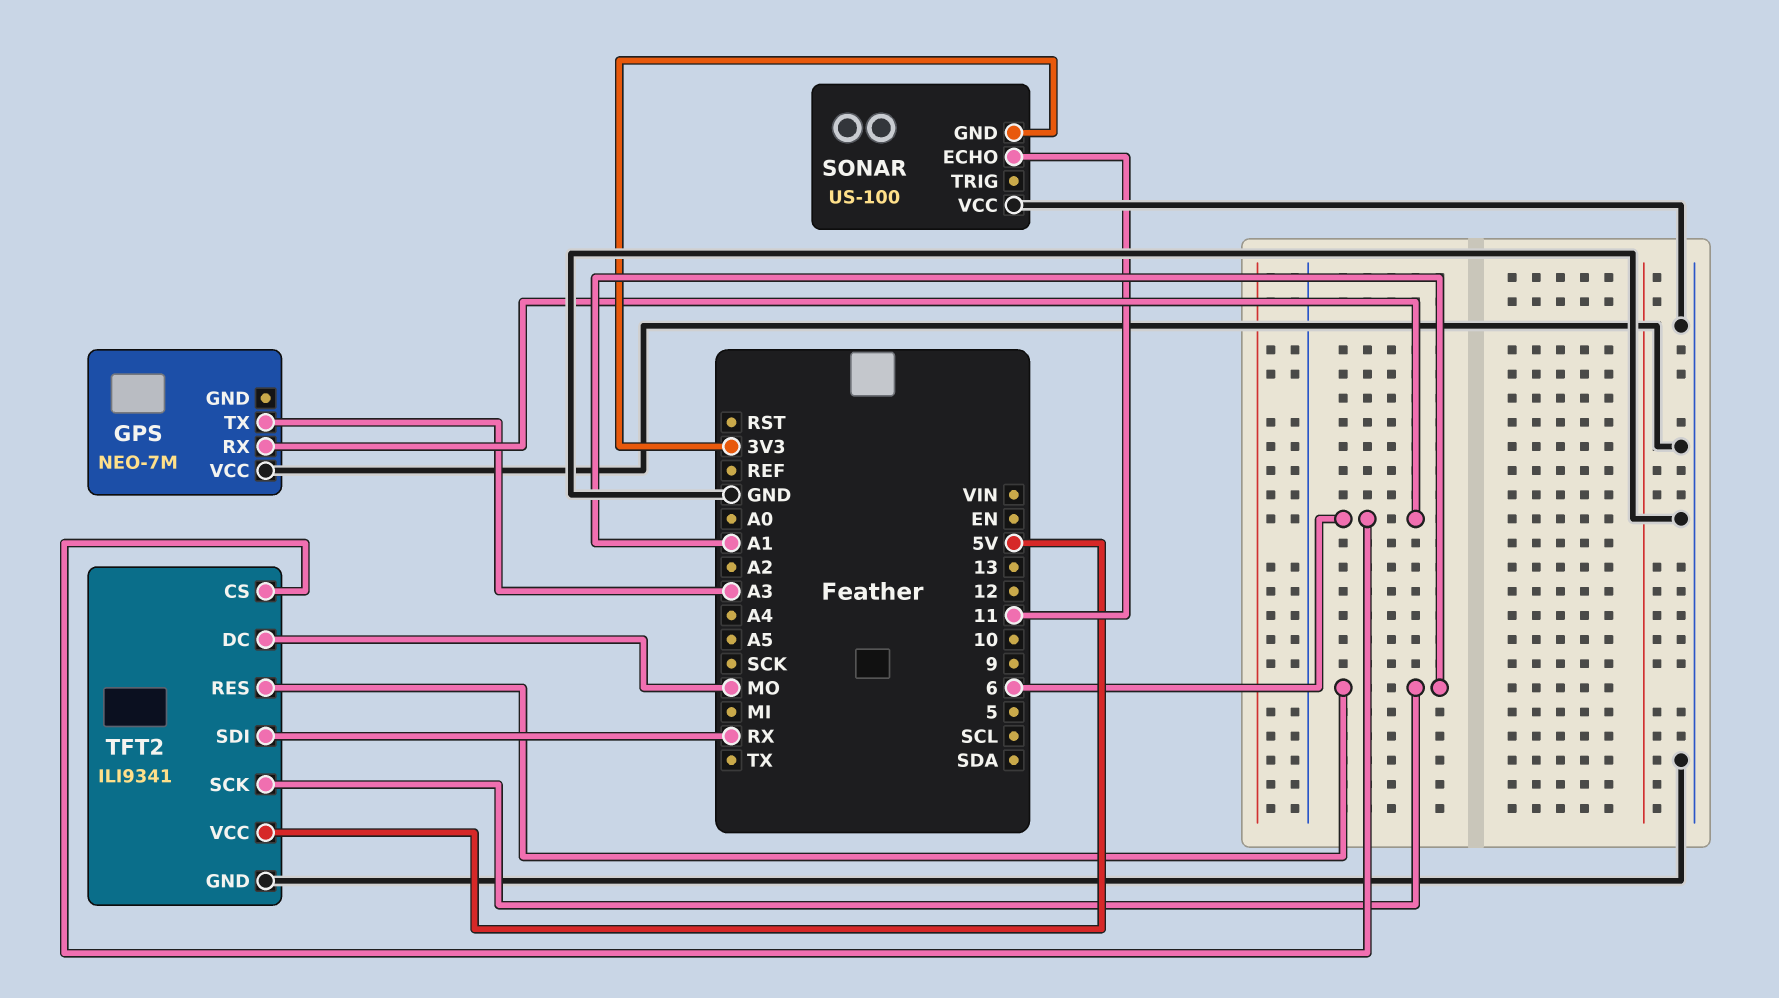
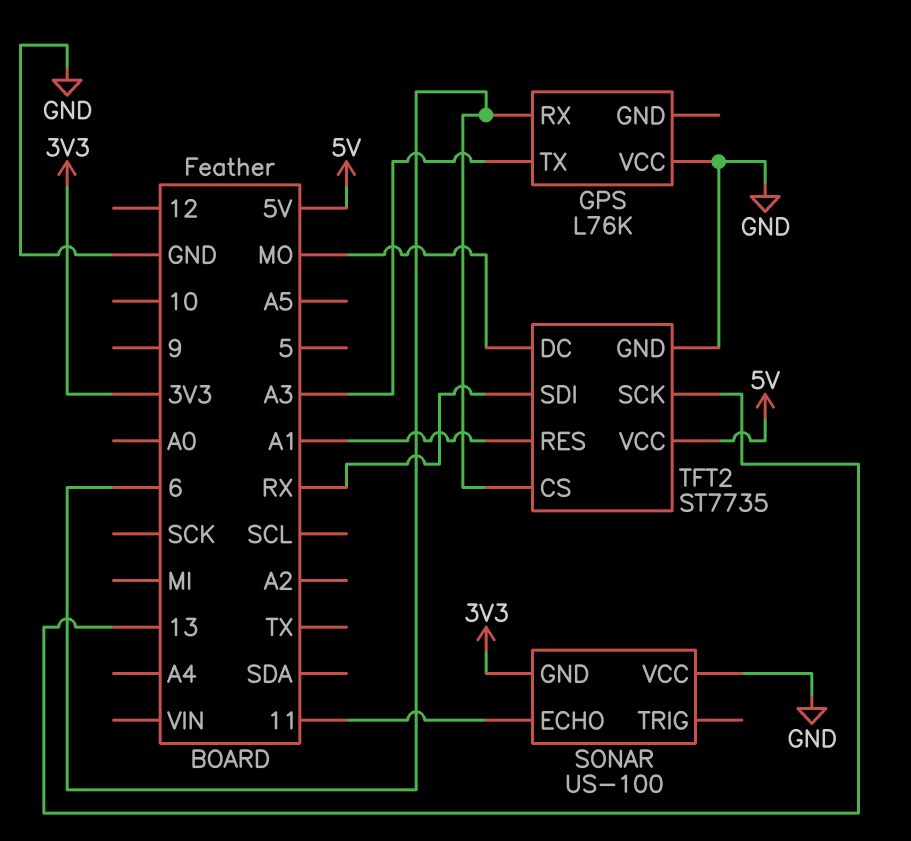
GPS: NEO-7M -> L76K
TFT2: ILI9341 -> ST7735
TFT2 pin SCK: A1 -> 13

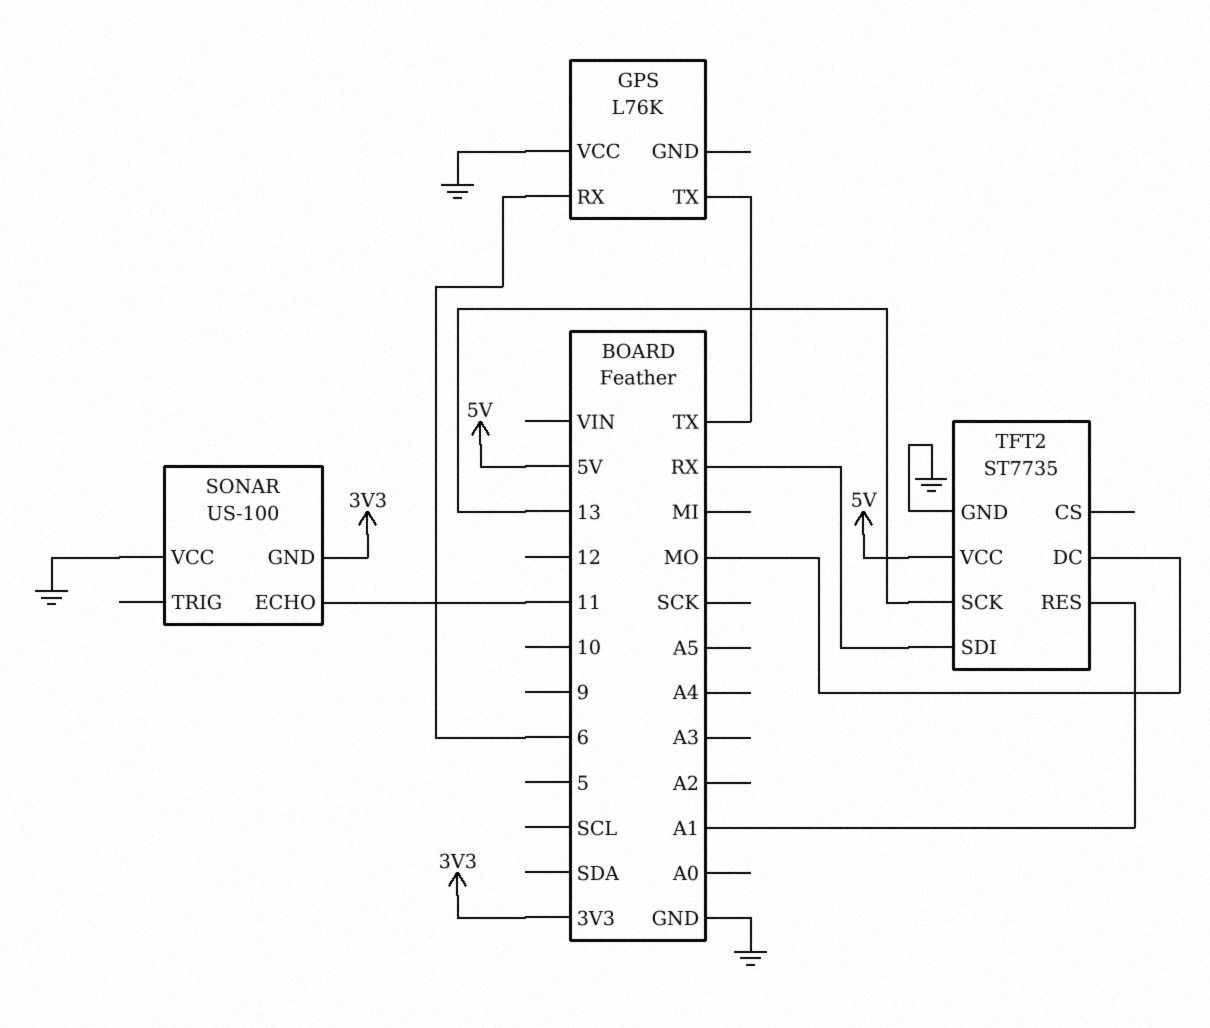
GPS pin TX: A3 -> TX
TFT2 pin CS: 6 -> none

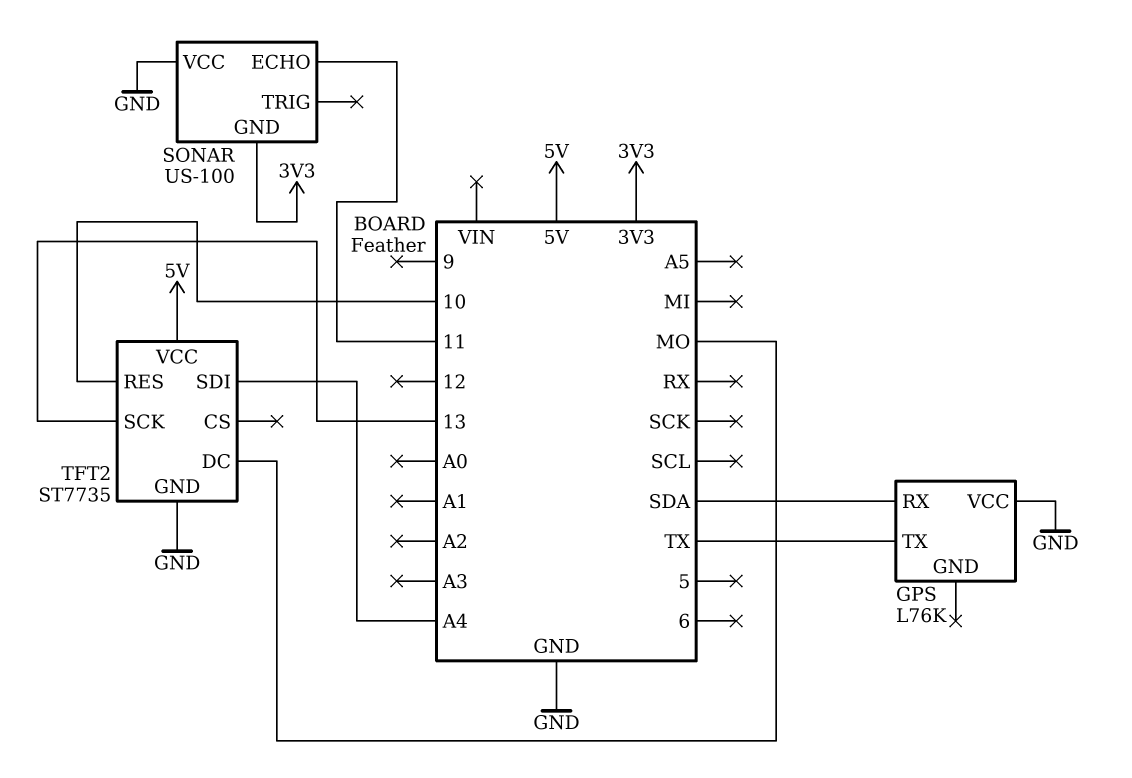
GPS pin RX: 6 -> SDA
TFT2 pin RES: A1 -> 10
TFT2 pin SDI: RX -> A4

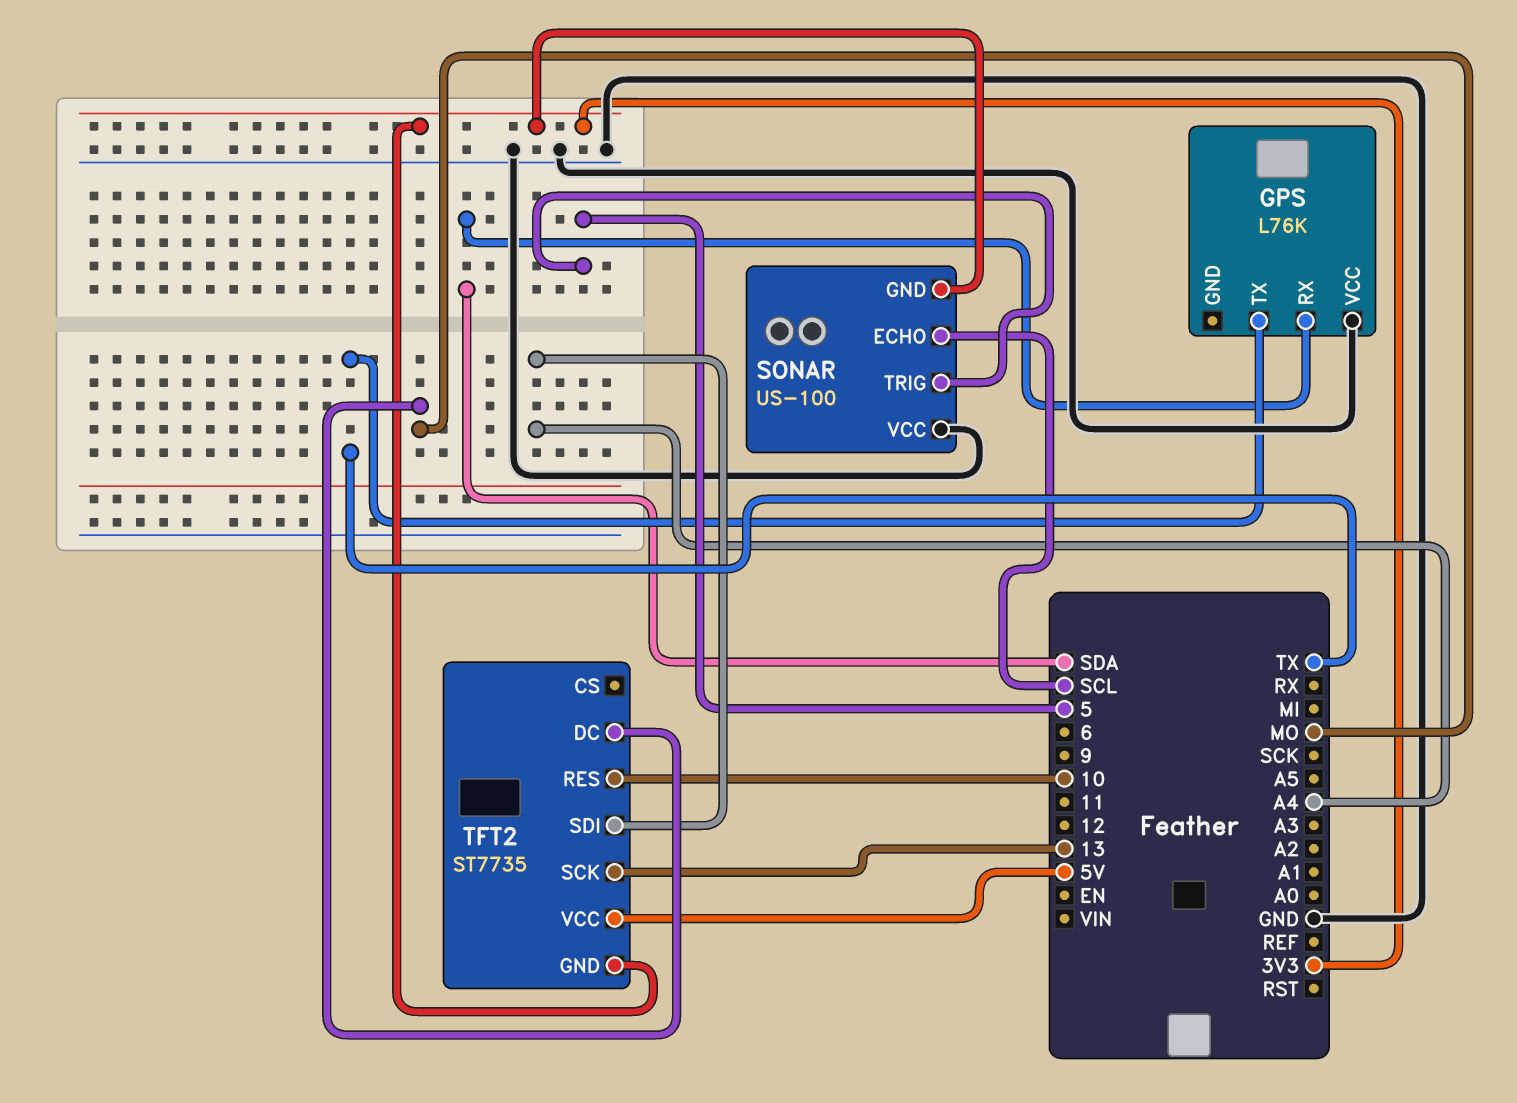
SONAR pin ECHO: 11 -> SCL
SONAR pin TRIG: none -> 5
TFT2 pin GND: GND -> 3V3

